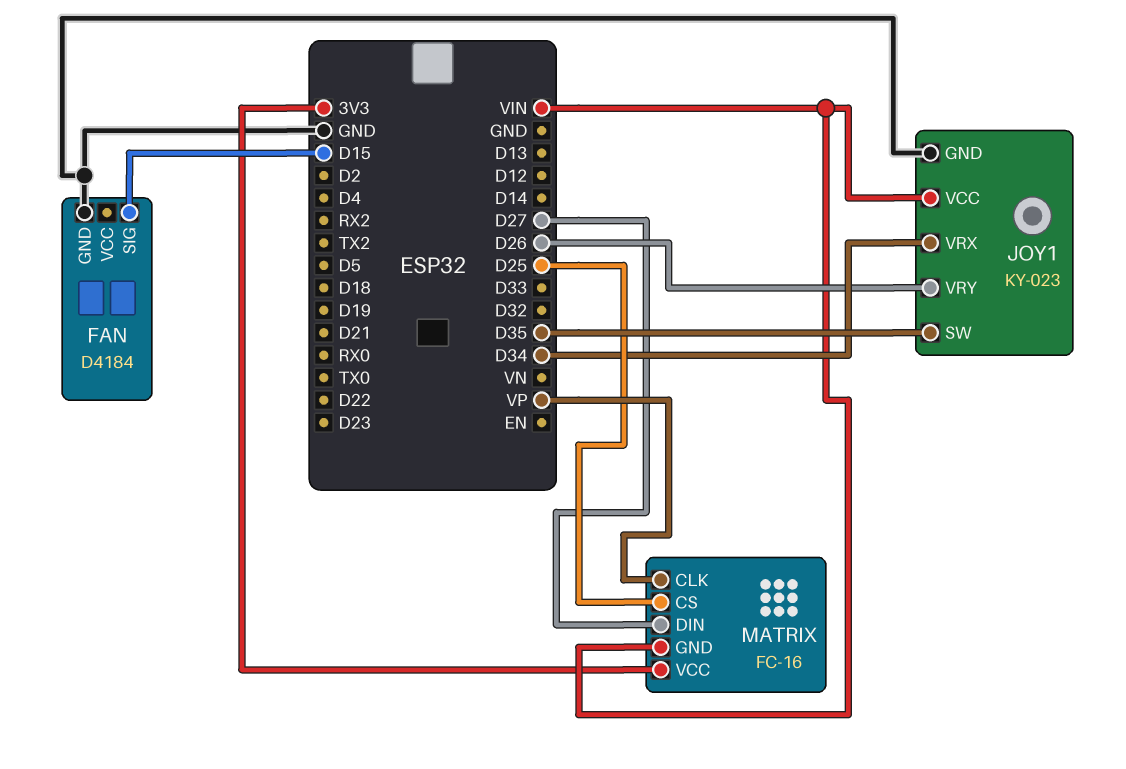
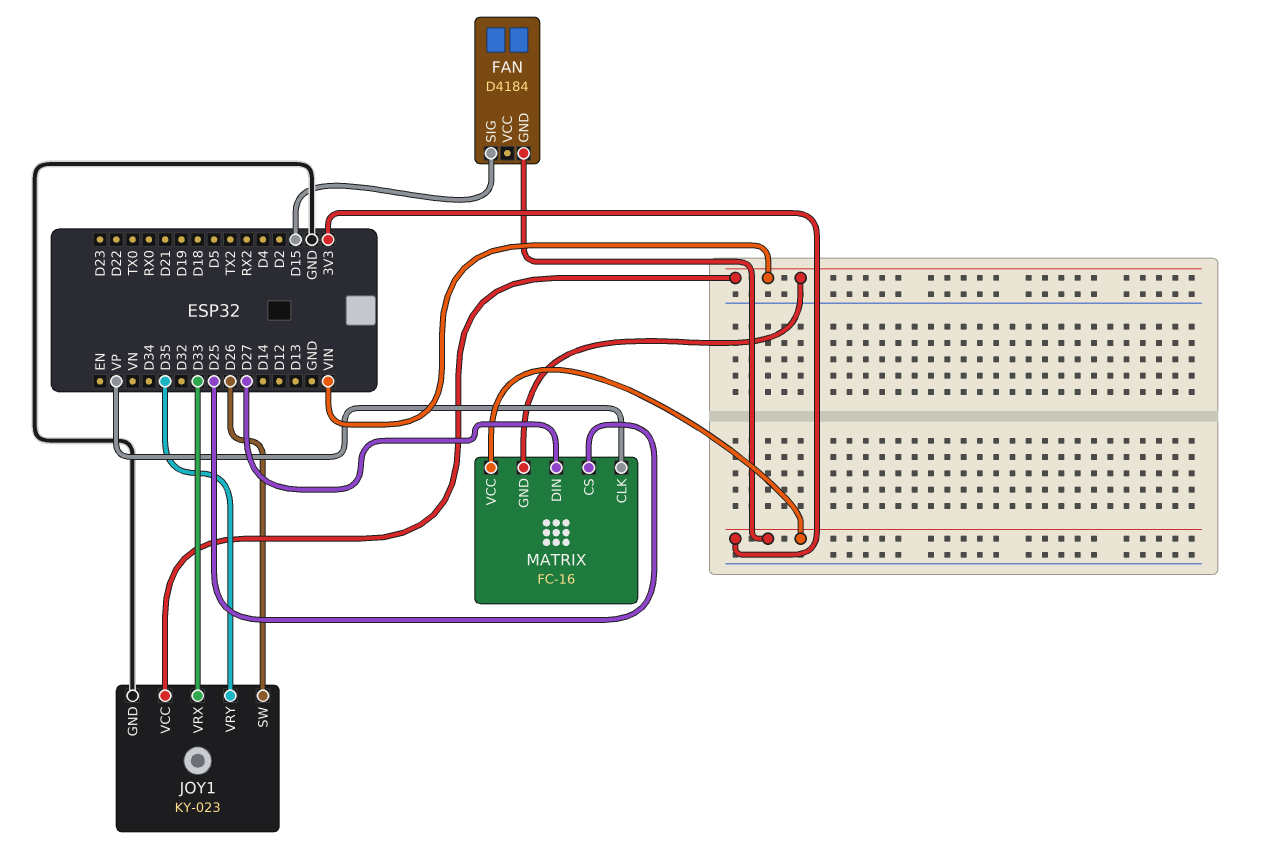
FAN pin GND: GND -> 3V3
JOY1 pin SW: D35 -> D26
JOY1 pin VRX: D34 -> D33
JOY1 pin VRY: D26 -> D35

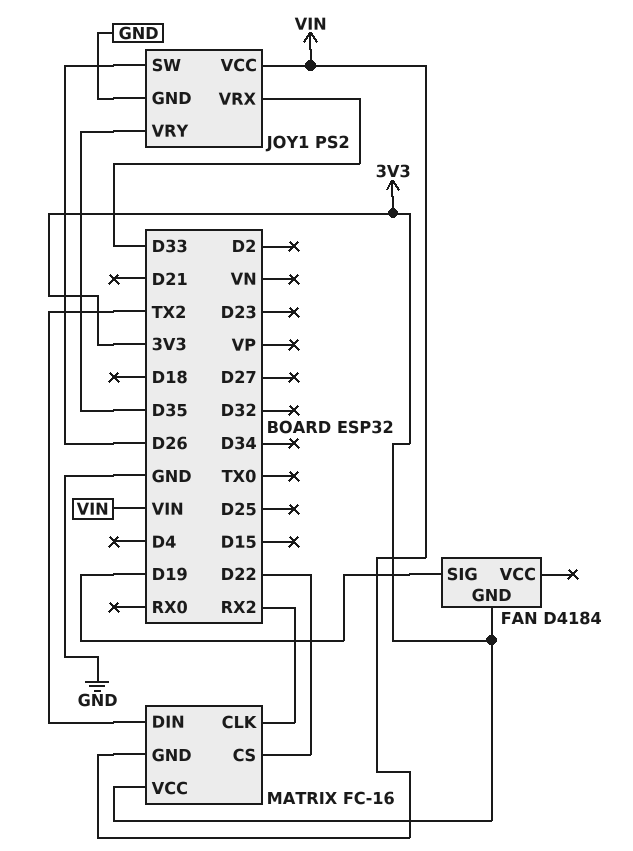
FAN pin SIG: D15 -> D19
JOY1: KY-023 -> PS2
MATRIX pin CLK: VP -> RX2
MATRIX pin CS: D25 -> D22
MATRIX pin DIN: D27 -> TX2

